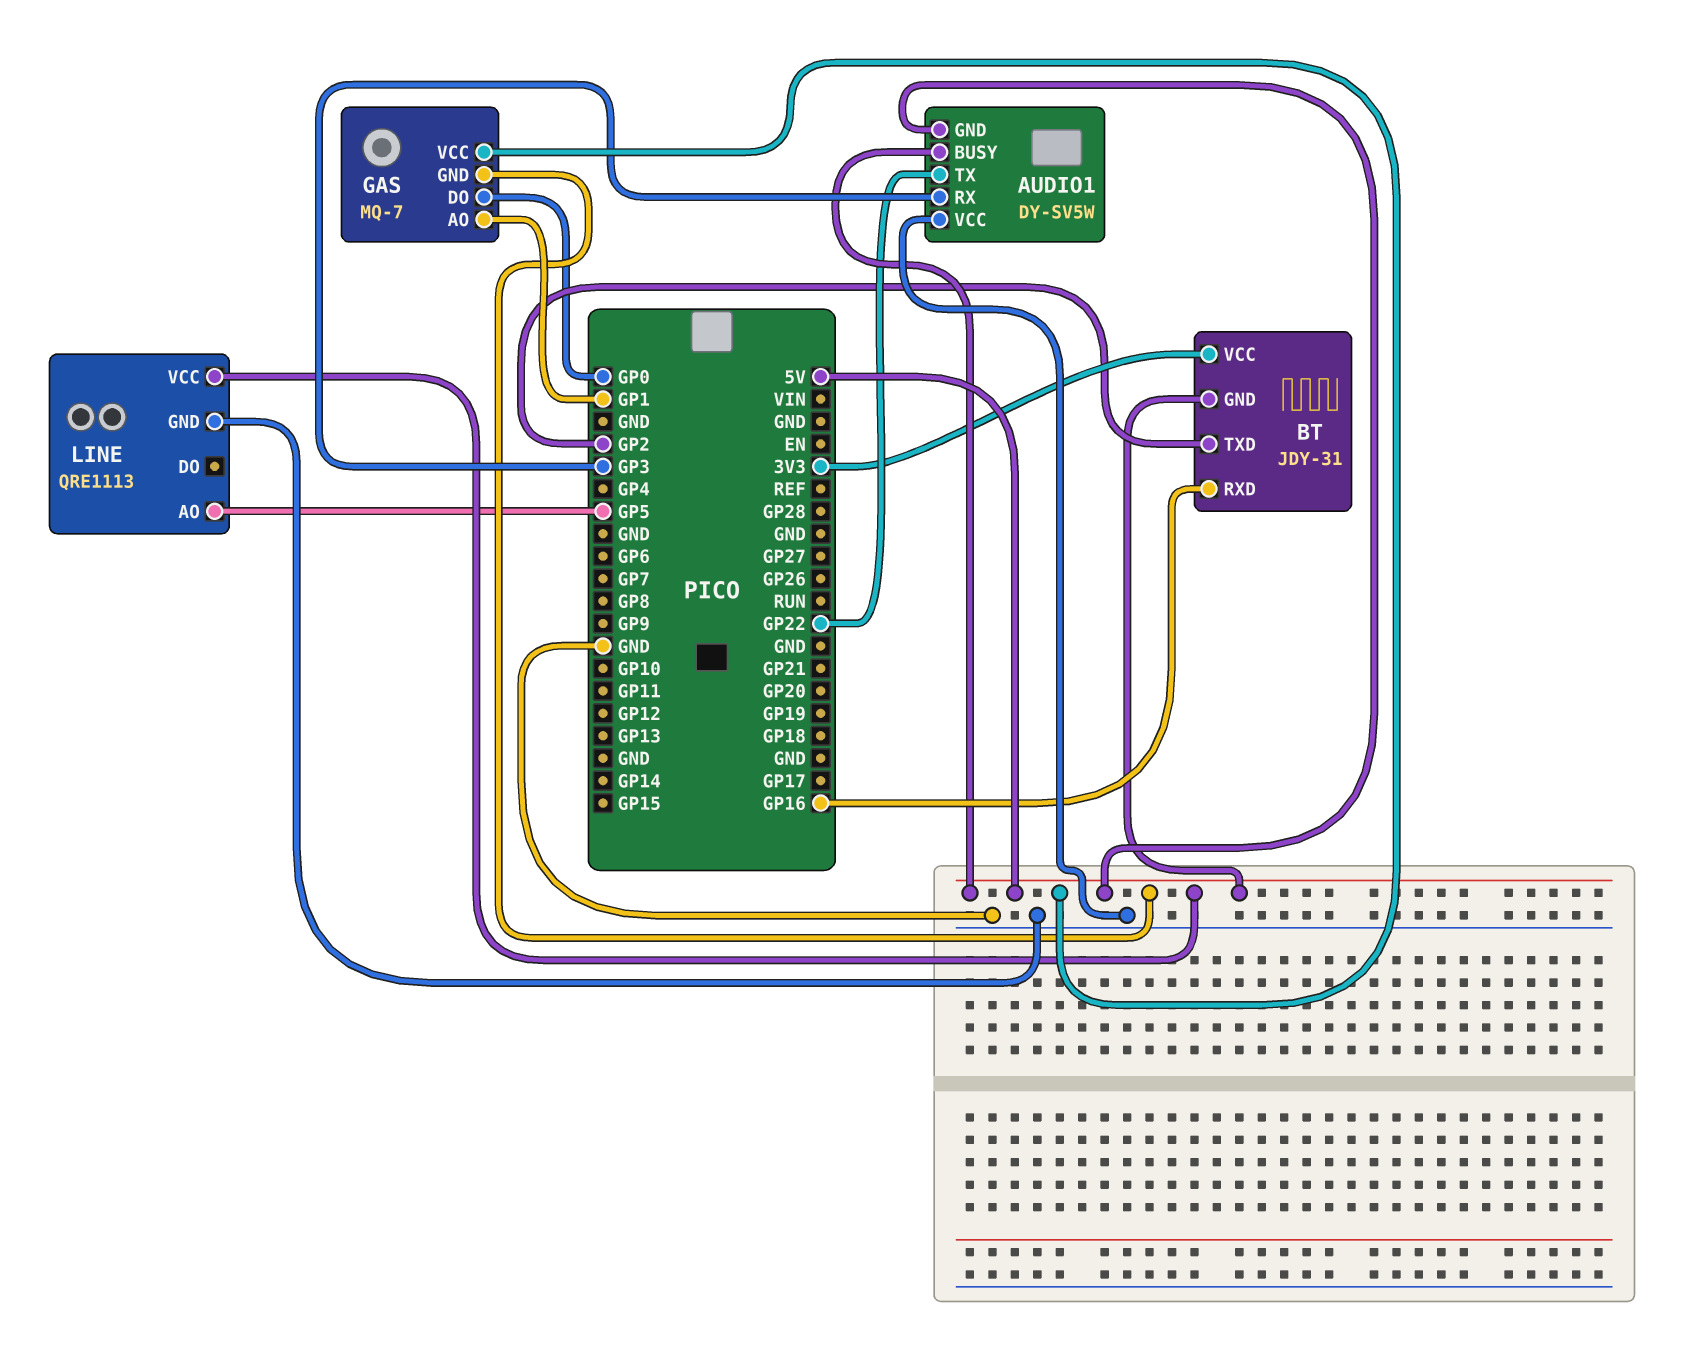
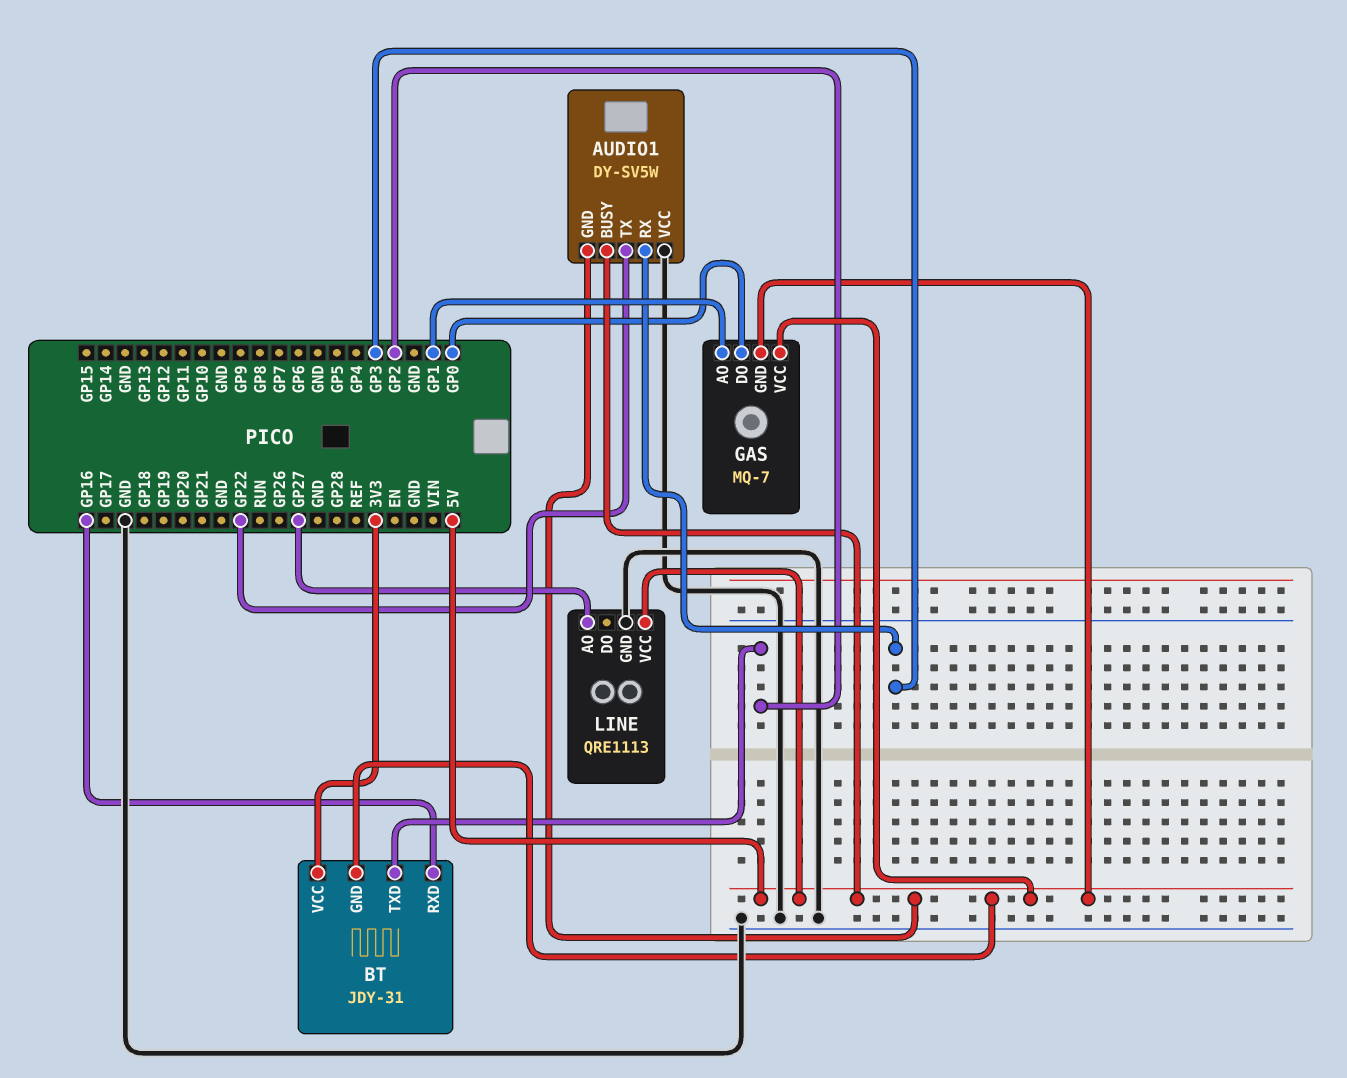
LINE pin AO: GP5 -> GP27

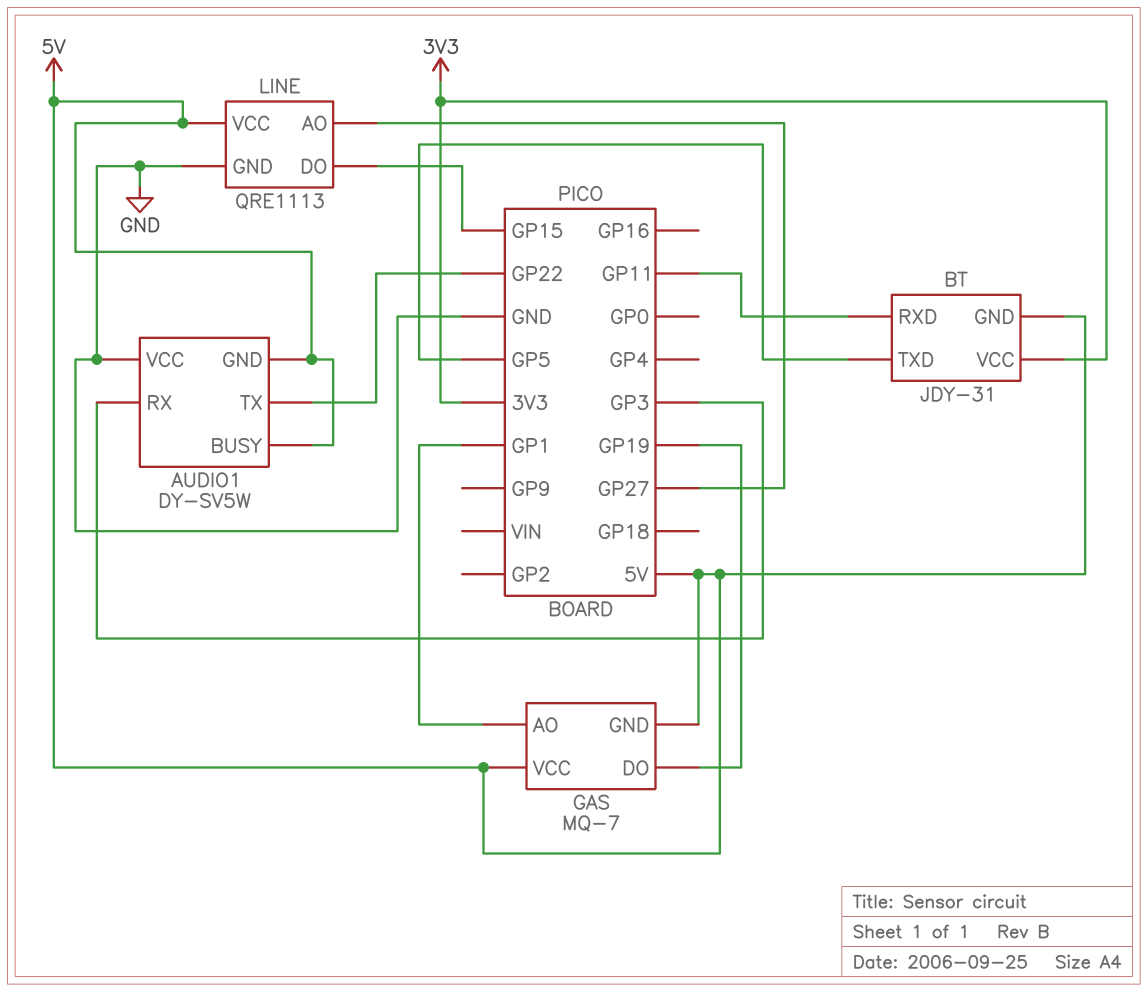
BT pin RXD: GP16 -> GP11
BT pin TXD: GP2 -> GP5
GAS pin DO: GP0 -> GP19
LINE pin DO: none -> GP15

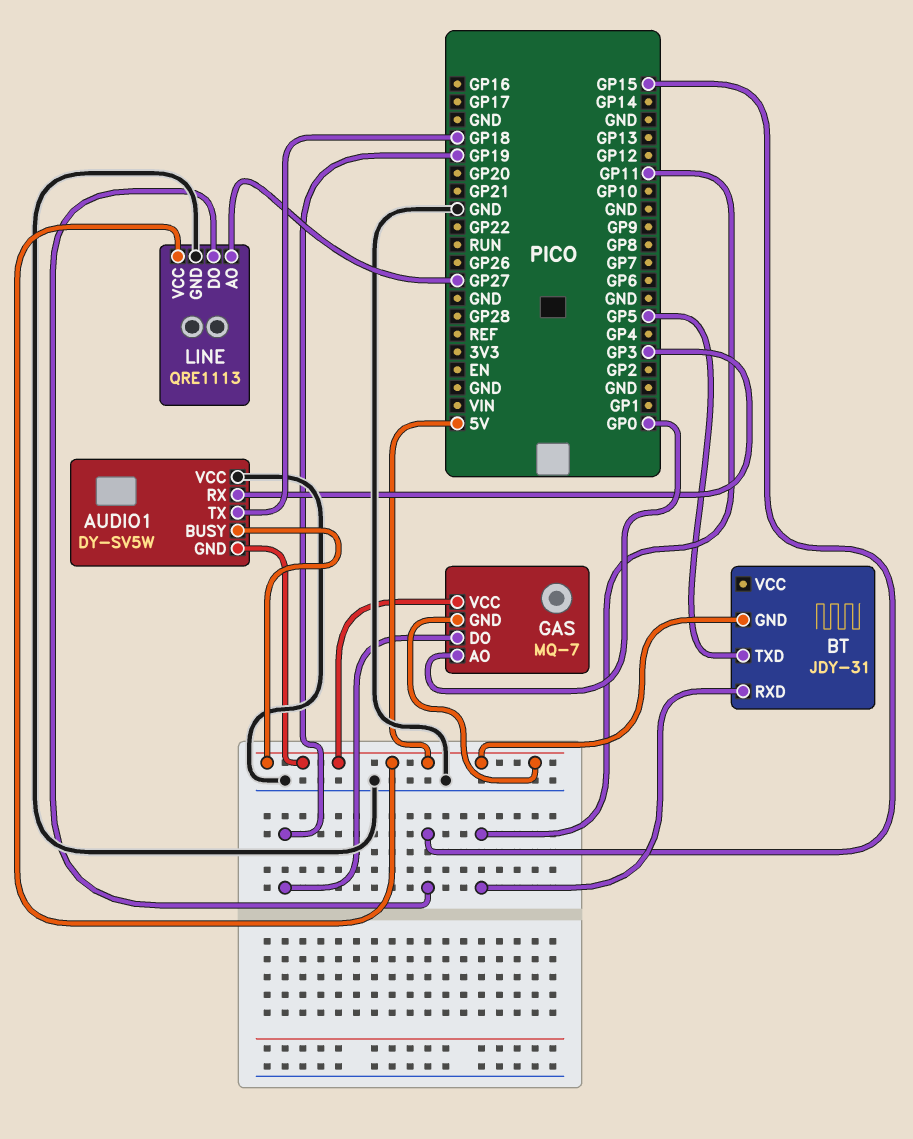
AUDIO1 pin TX: GP22 -> GP18
BT pin VCC: 3V3 -> none
GAS pin AO: GP1 -> GP0

